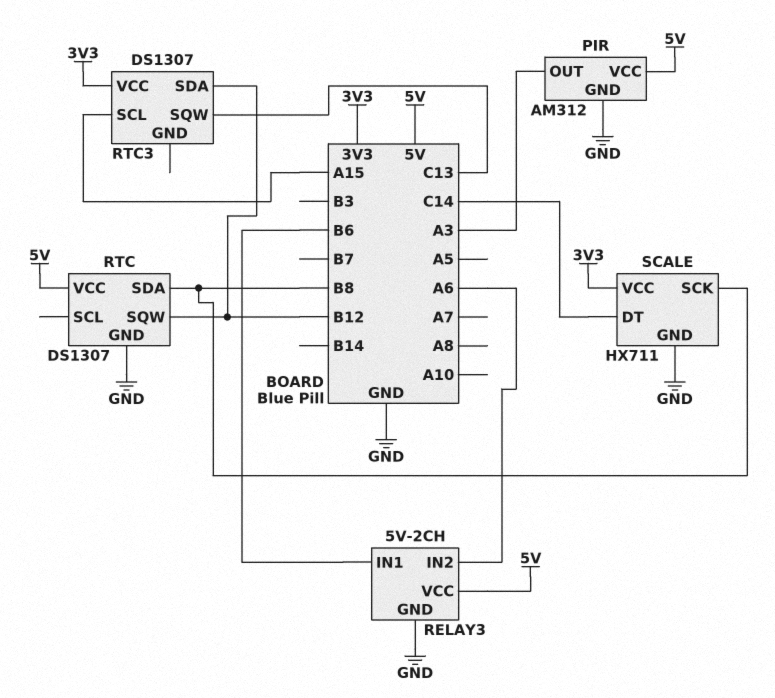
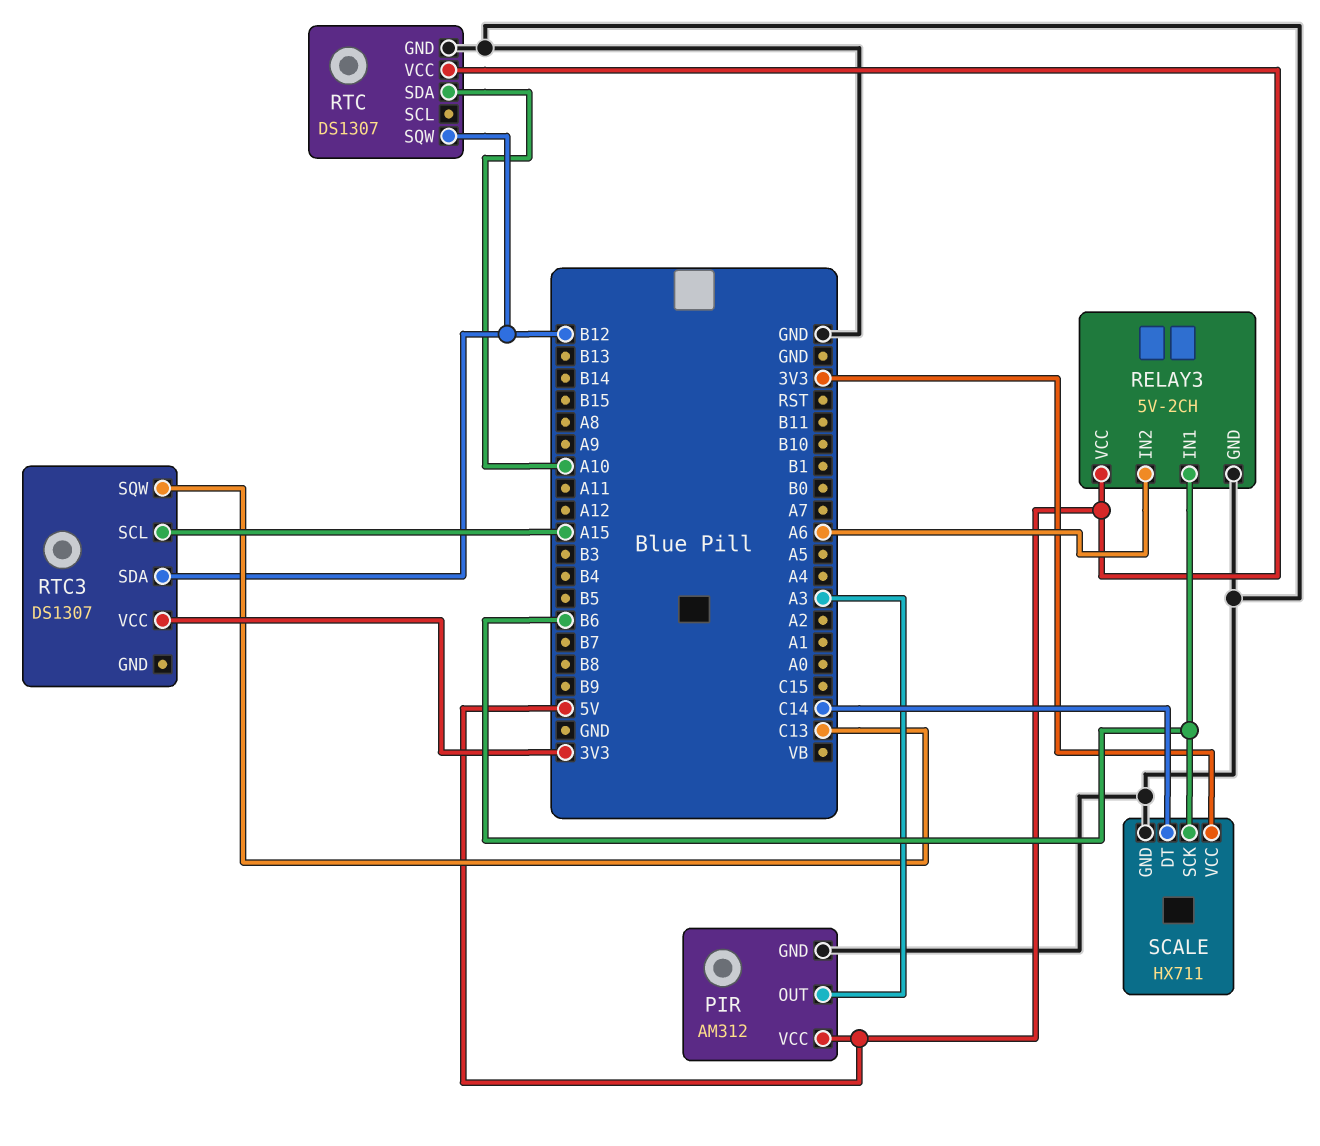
RTC pin SDA: B8 -> A10
SCALE pin SCK: B8 -> B6

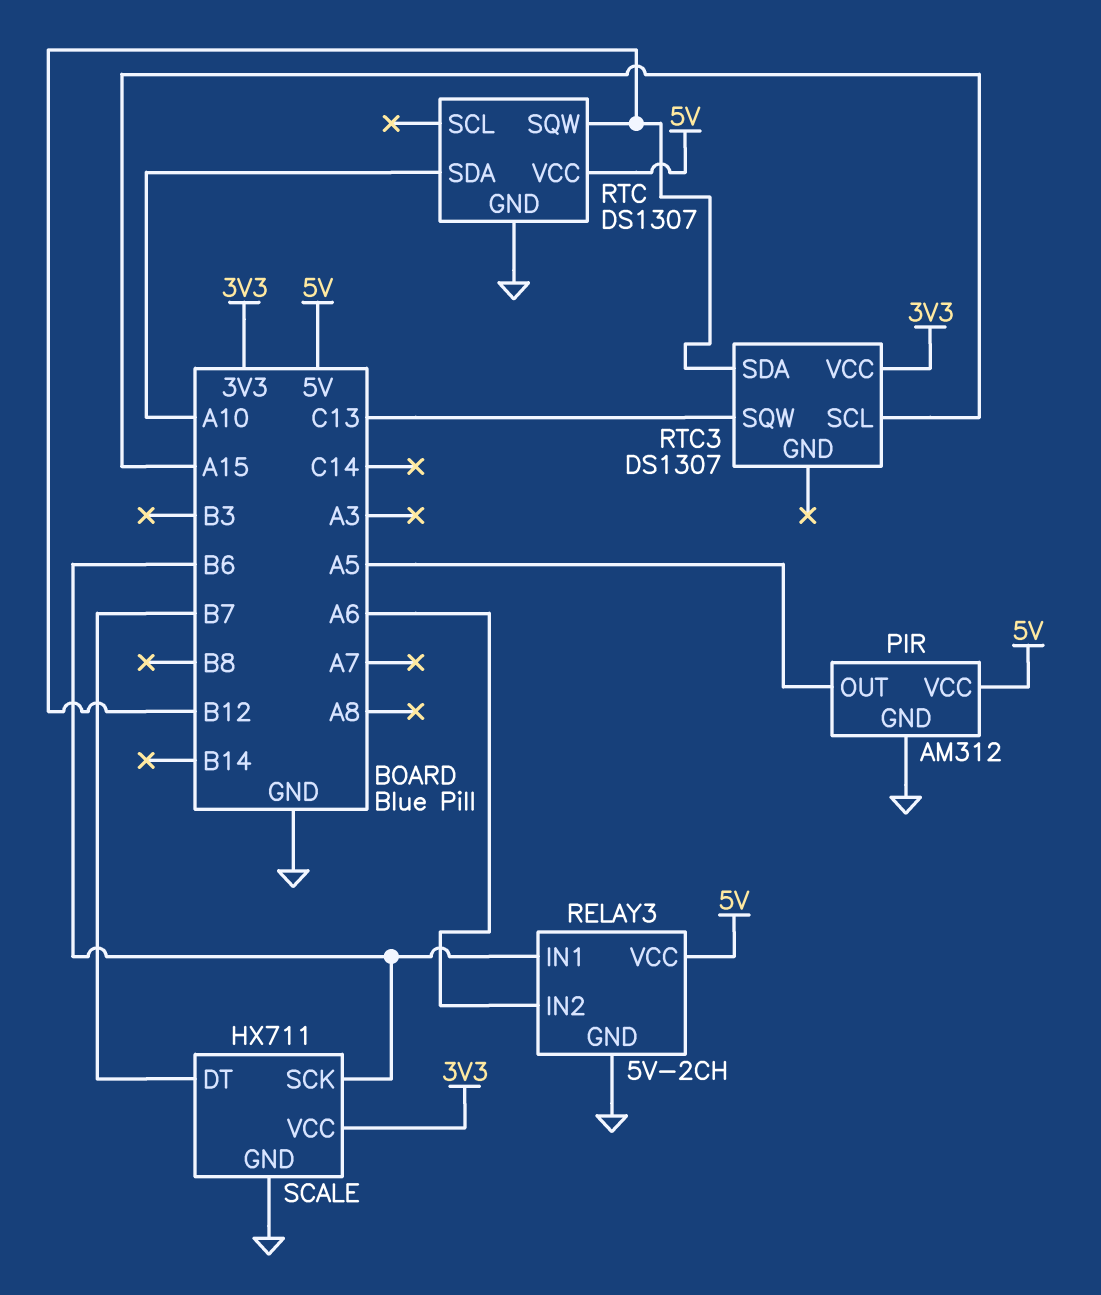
PIR pin OUT: A3 -> A5
SCALE pin DT: C14 -> B7

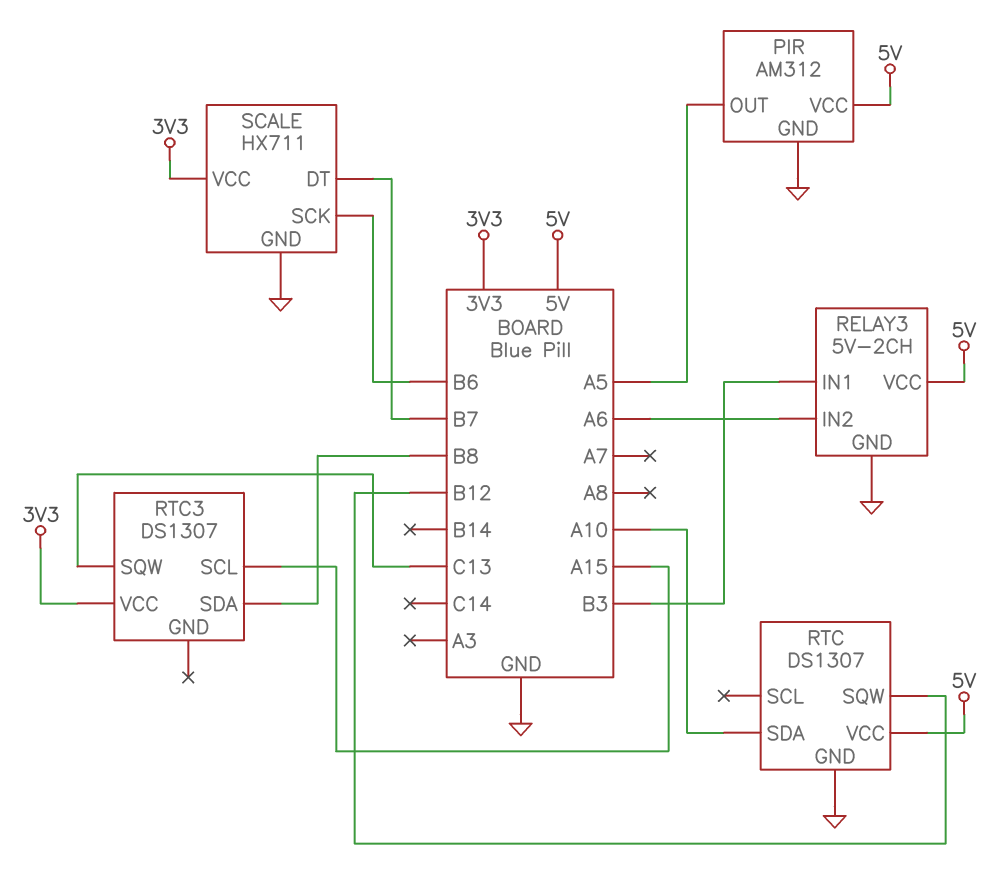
RELAY3 pin IN1: B6 -> B3
RTC3 pin SDA: B12 -> B8

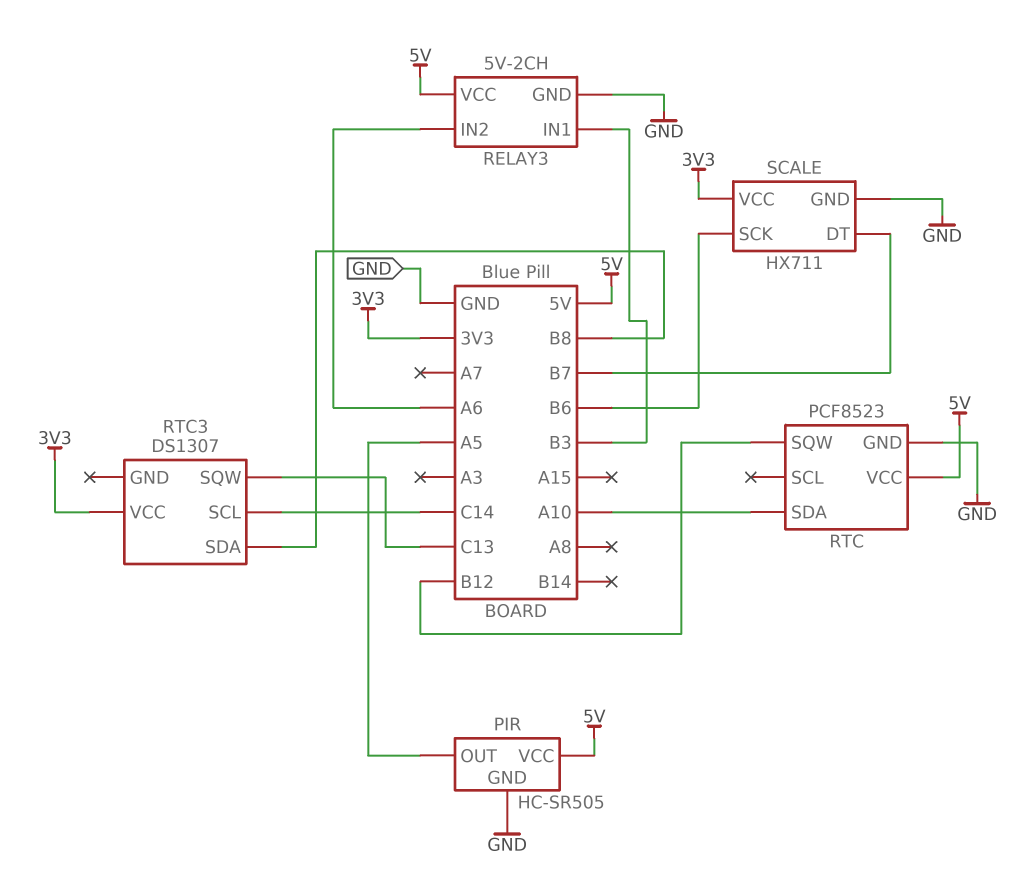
PIR: AM312 -> HC-SR505
RTC: DS1307 -> PCF8523
RTC3 pin SCL: A15 -> C14

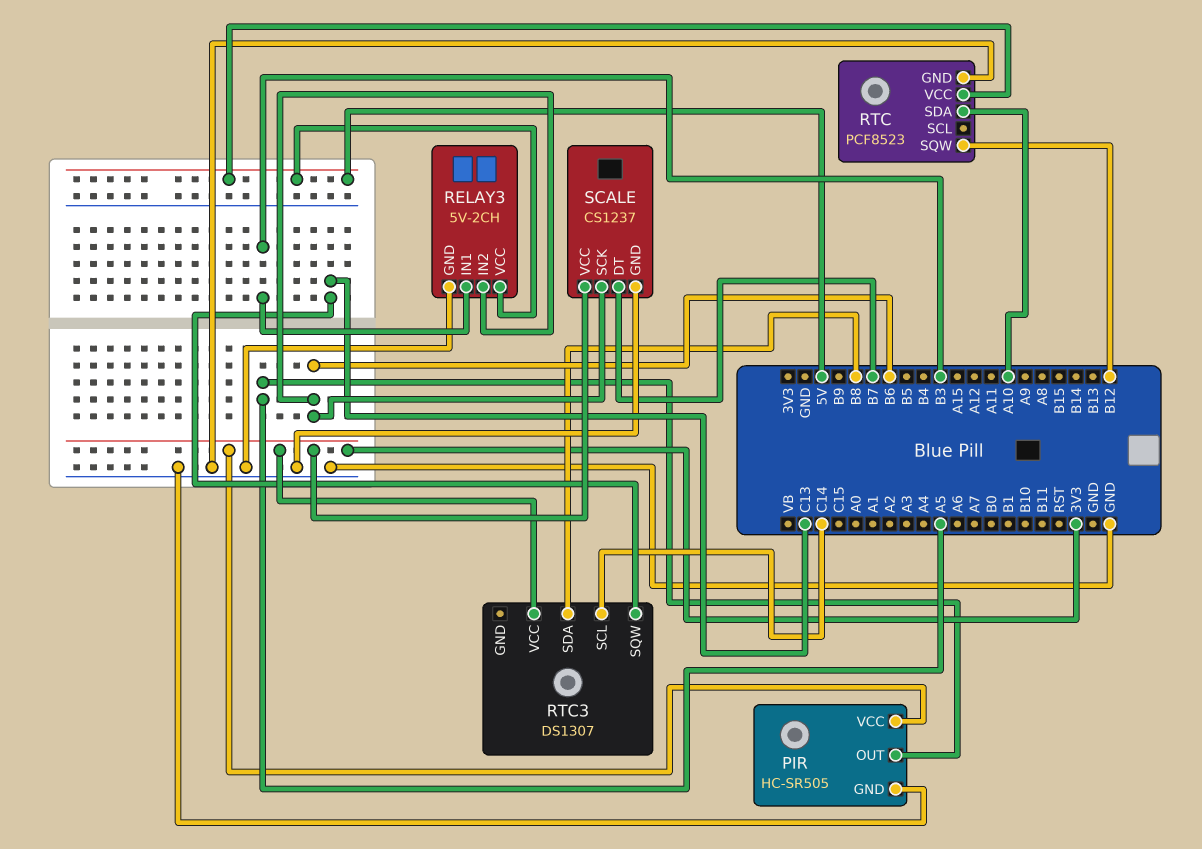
PIR pin VCC: 5V -> 3V3
RELAY3 pin IN2: A6 -> B6
SCALE: HX711 -> CS1237

